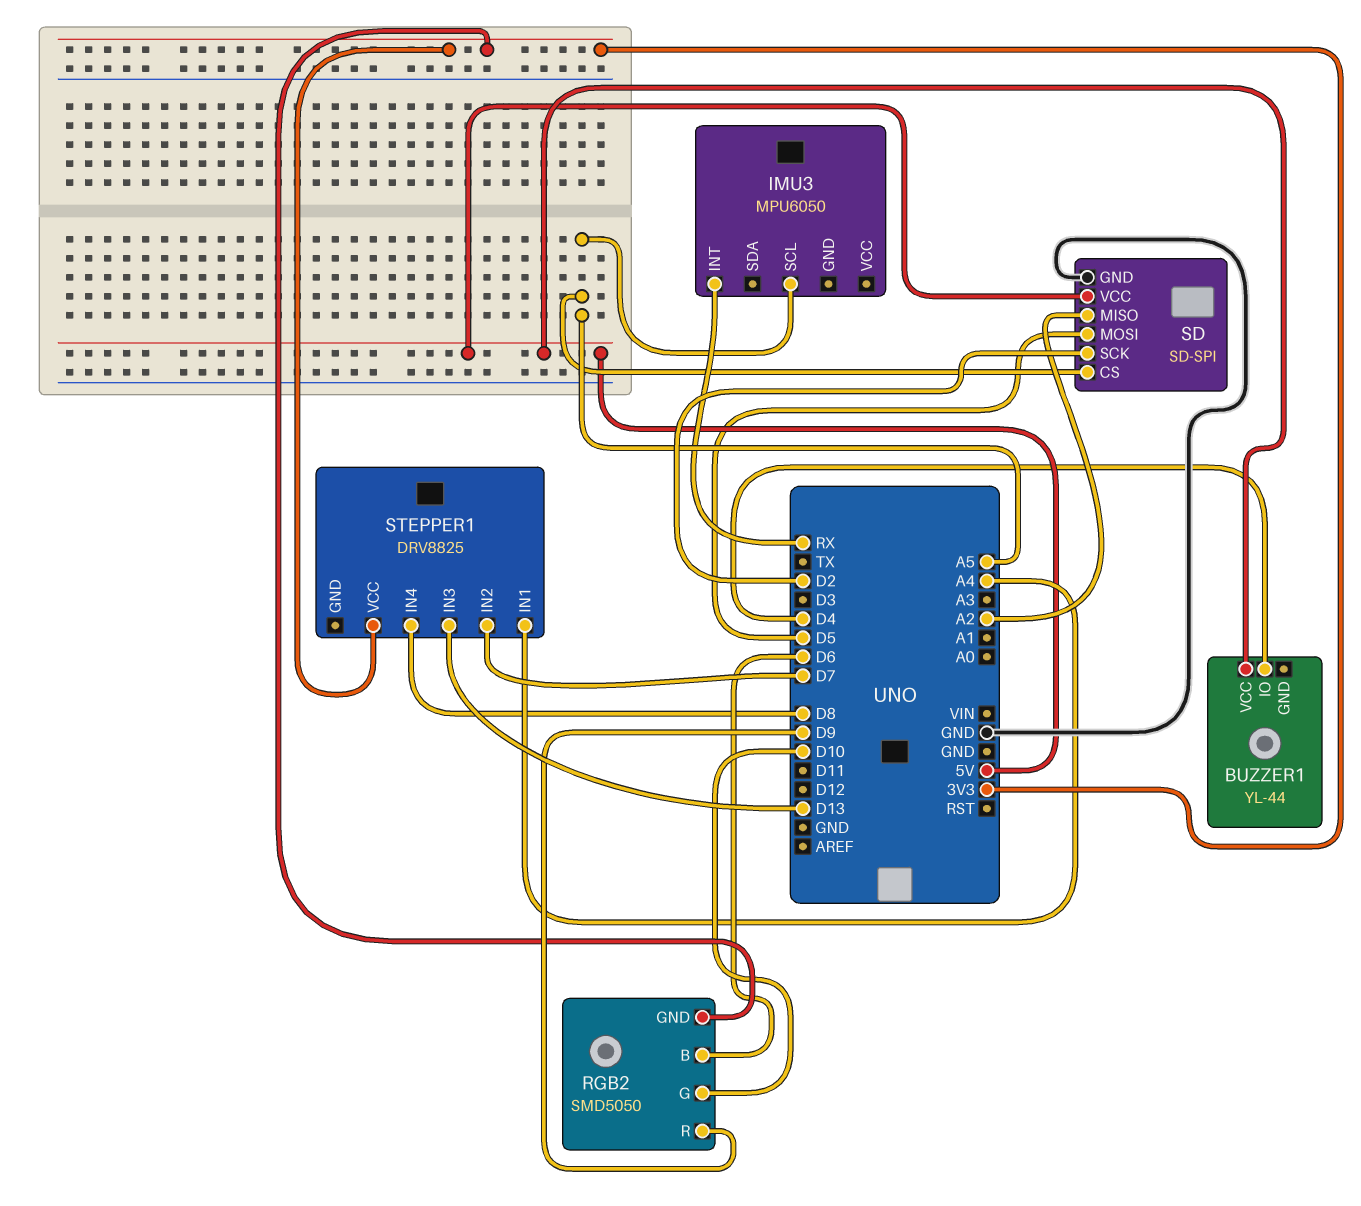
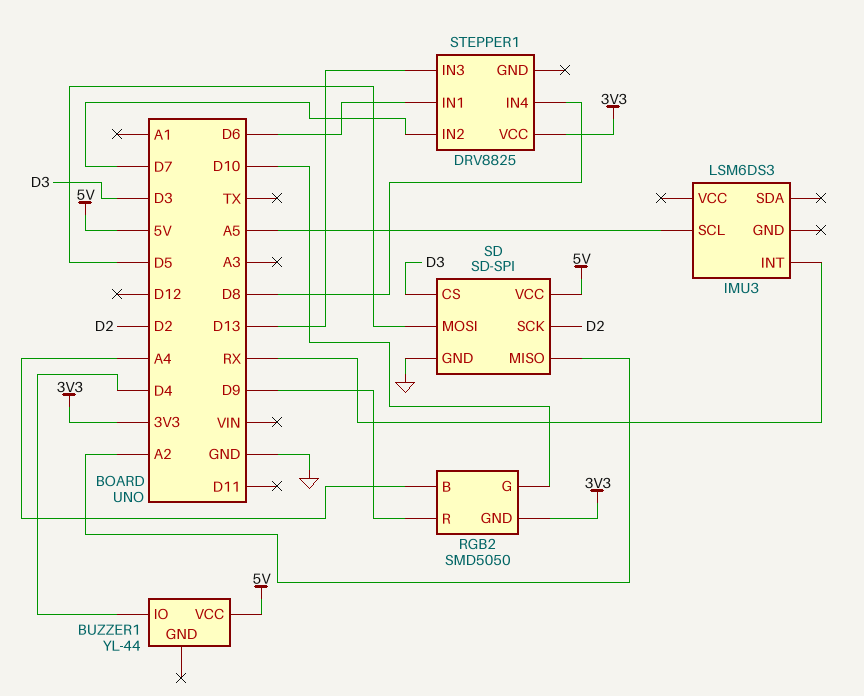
IMU3: MPU6050 -> LSM6DS3
RGB2 pin B: D6 -> A4
SD pin CS: A5 -> D3
STEPPER1 pin IN1: A4 -> D6

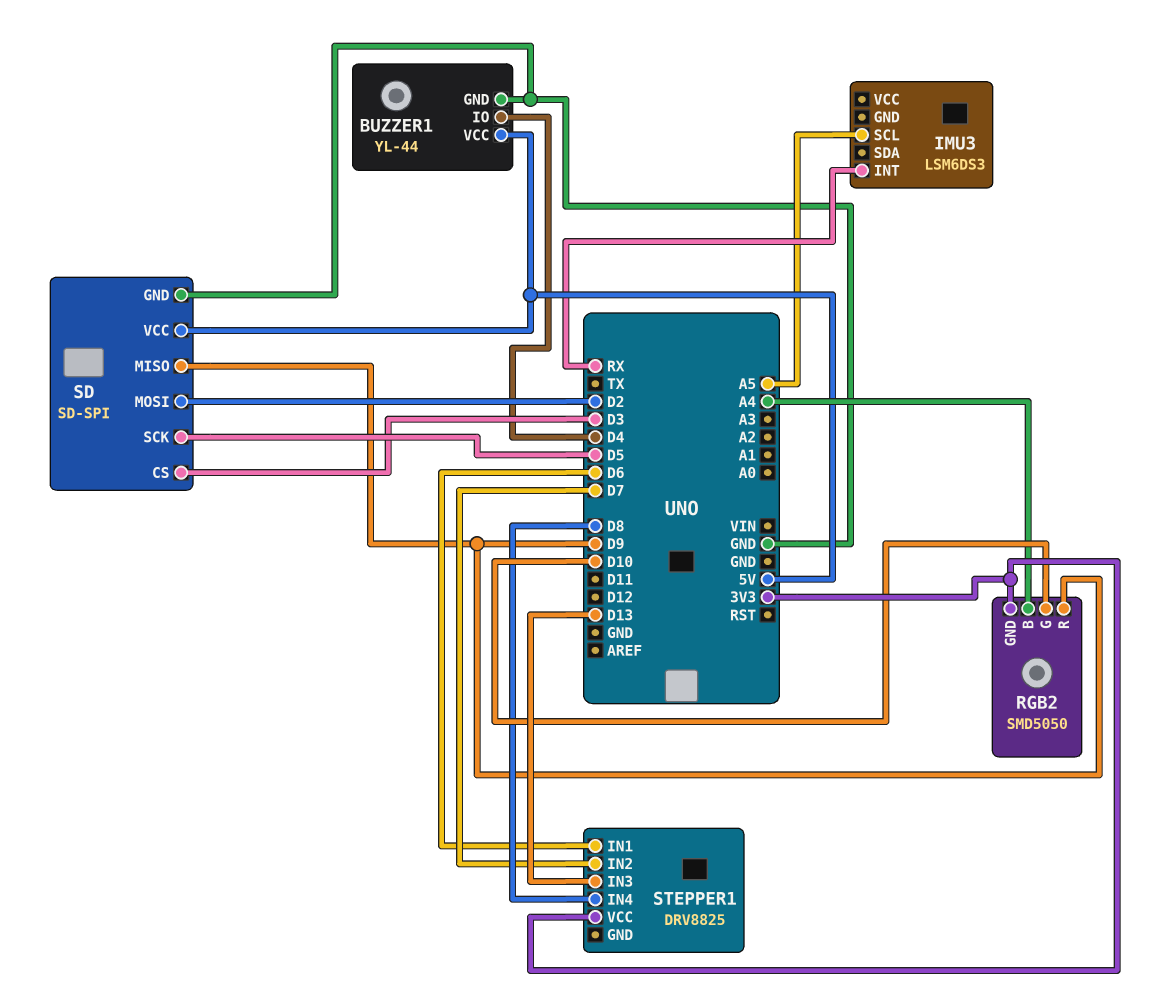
BUZZER1 pin GND: none -> GND
SD pin MISO: A2 -> D9
SD pin MOSI: D5 -> D2
SD pin SCK: D2 -> D5

